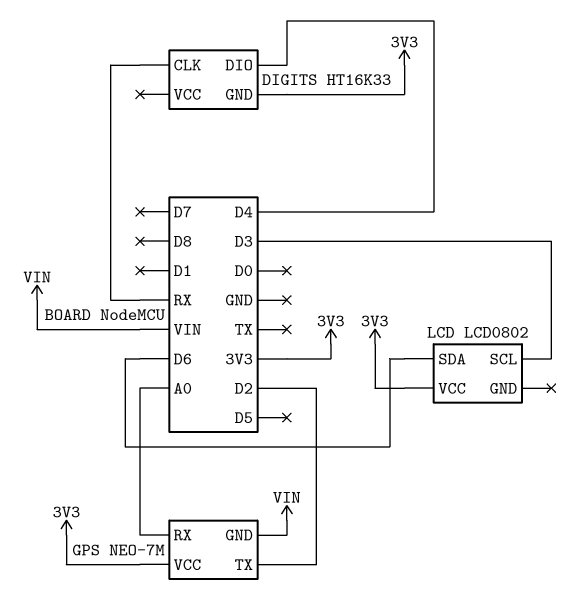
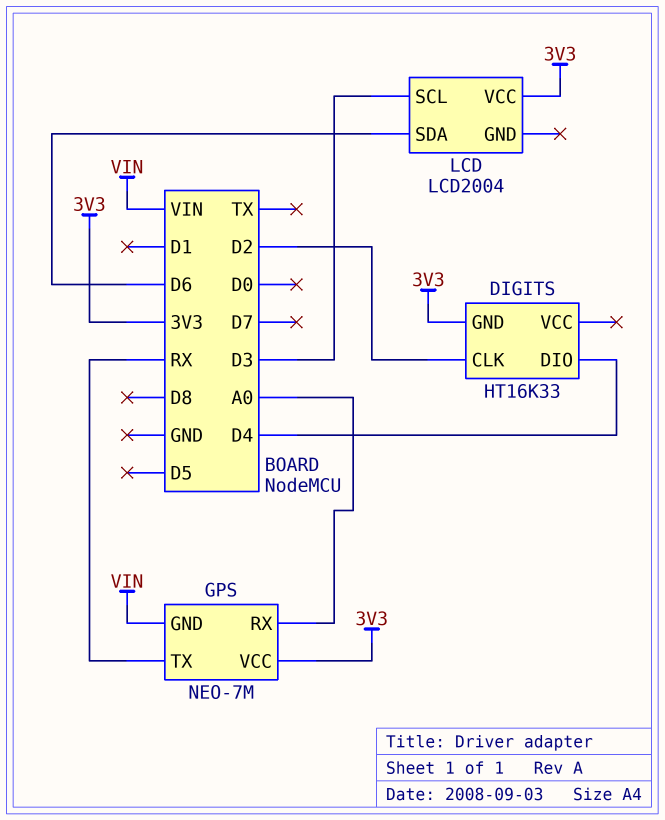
DIGITS pin CLK: RX -> D2
GPS pin TX: D2 -> RX
LCD: LCD0802 -> LCD2004

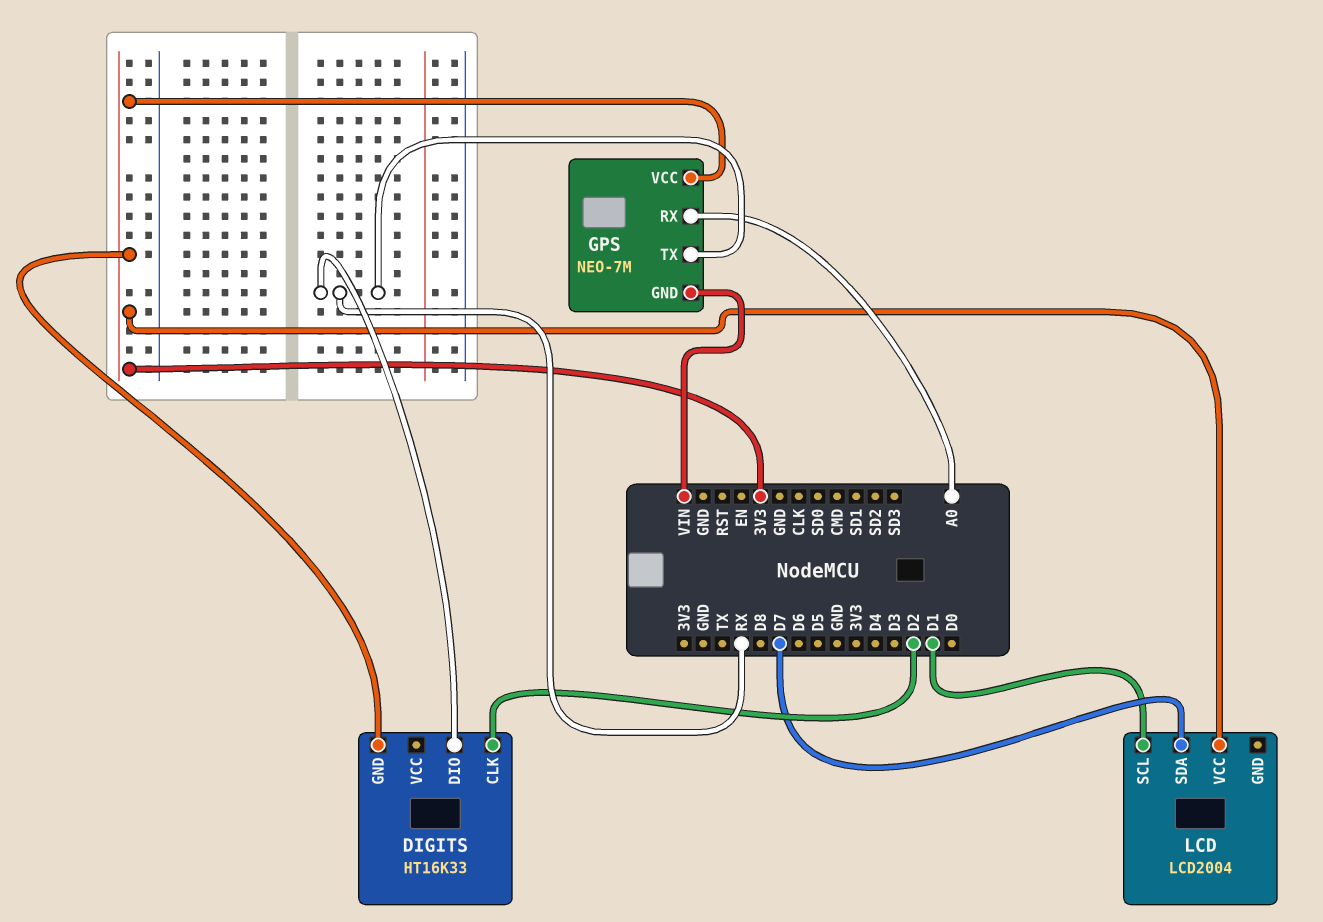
DIGITS pin DIO: D4 -> RX
LCD pin SCL: D3 -> D1
LCD pin SDA: D6 -> D7

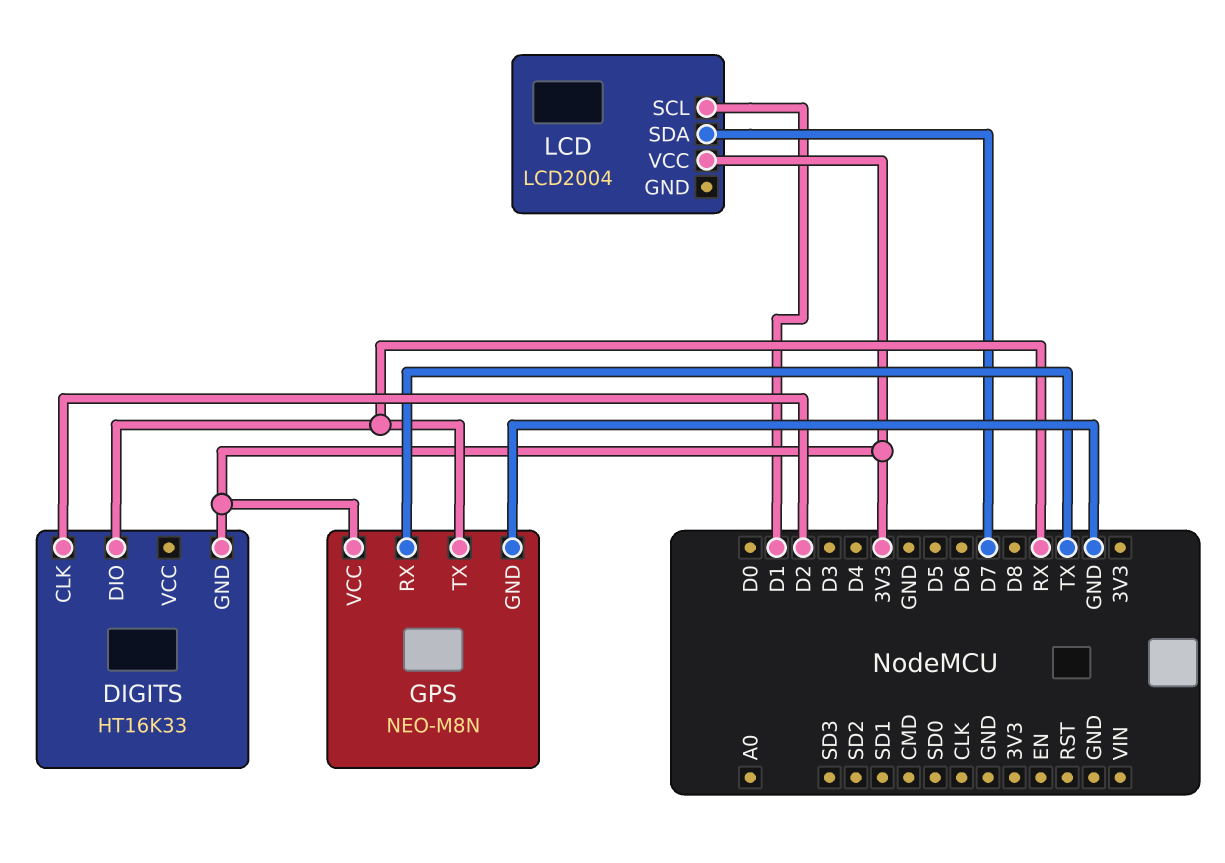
GPS: NEO-7M -> NEO-M8N
GPS pin GND: VIN -> GND
GPS pin RX: A0 -> TX

